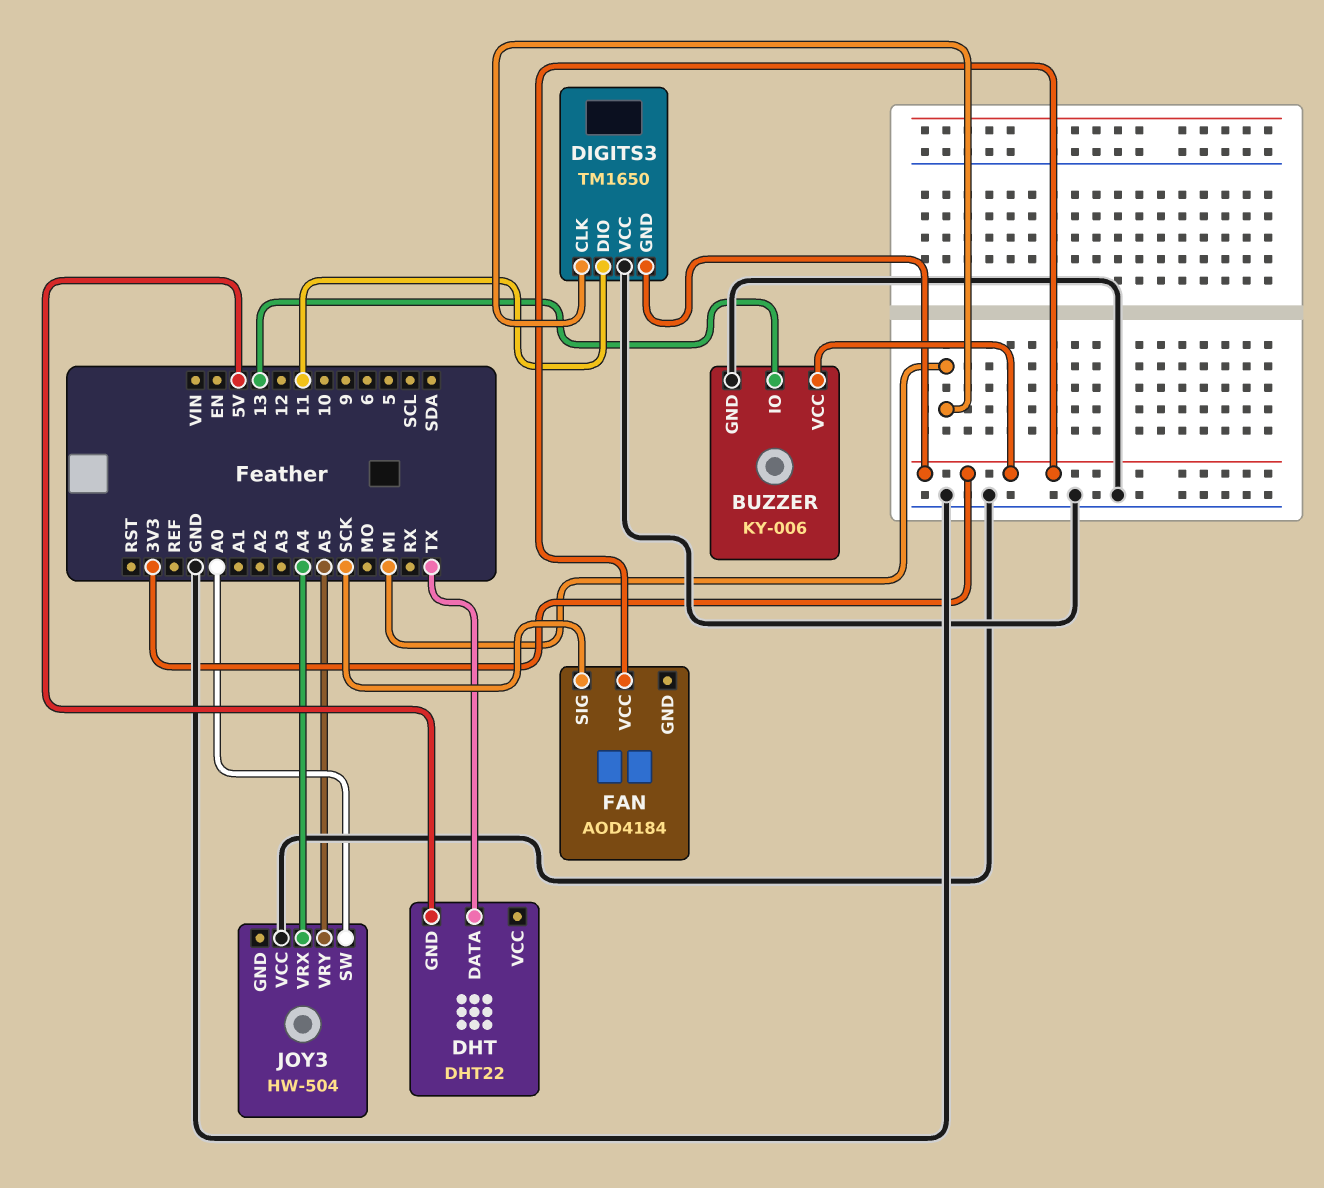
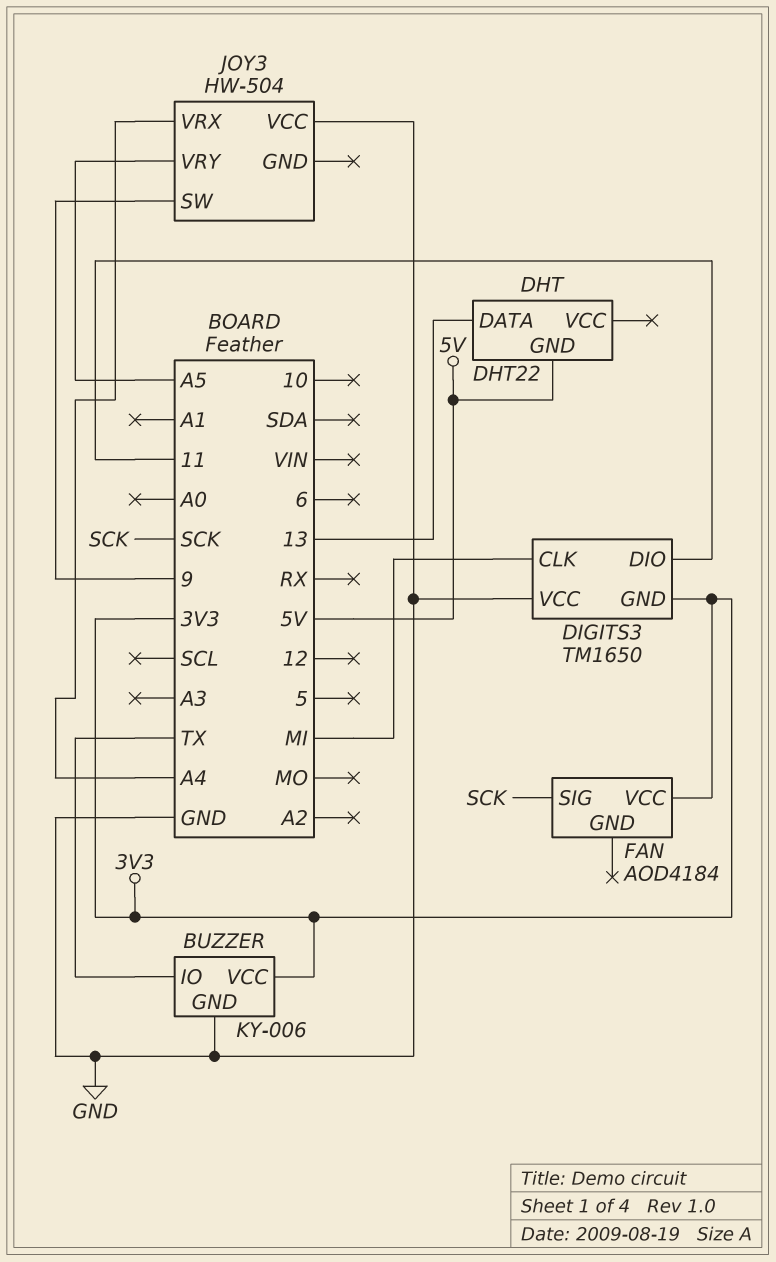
BUZZER pin IO: 13 -> TX
DHT pin DATA: TX -> 13
JOY3 pin SW: A0 -> 9

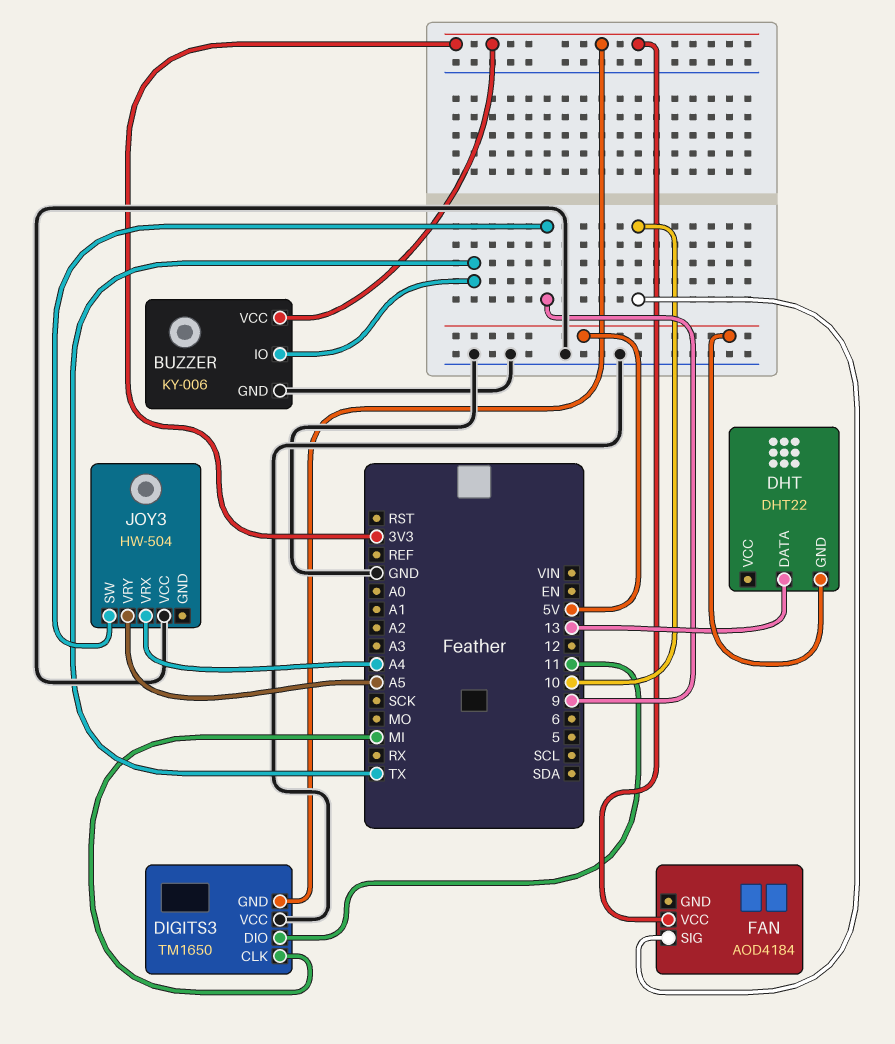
FAN pin SIG: SCK -> 10

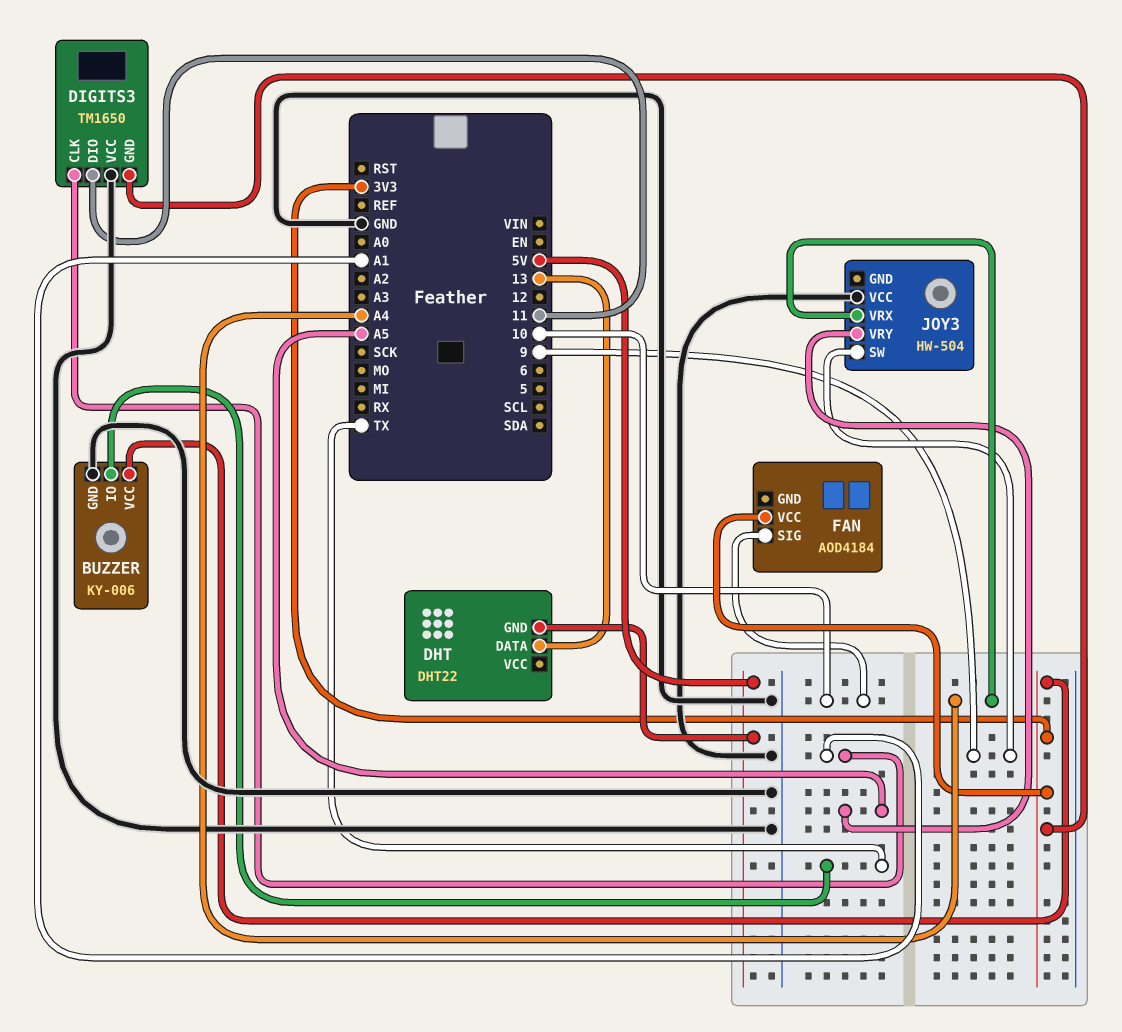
DIGITS3 pin CLK: MI -> A1

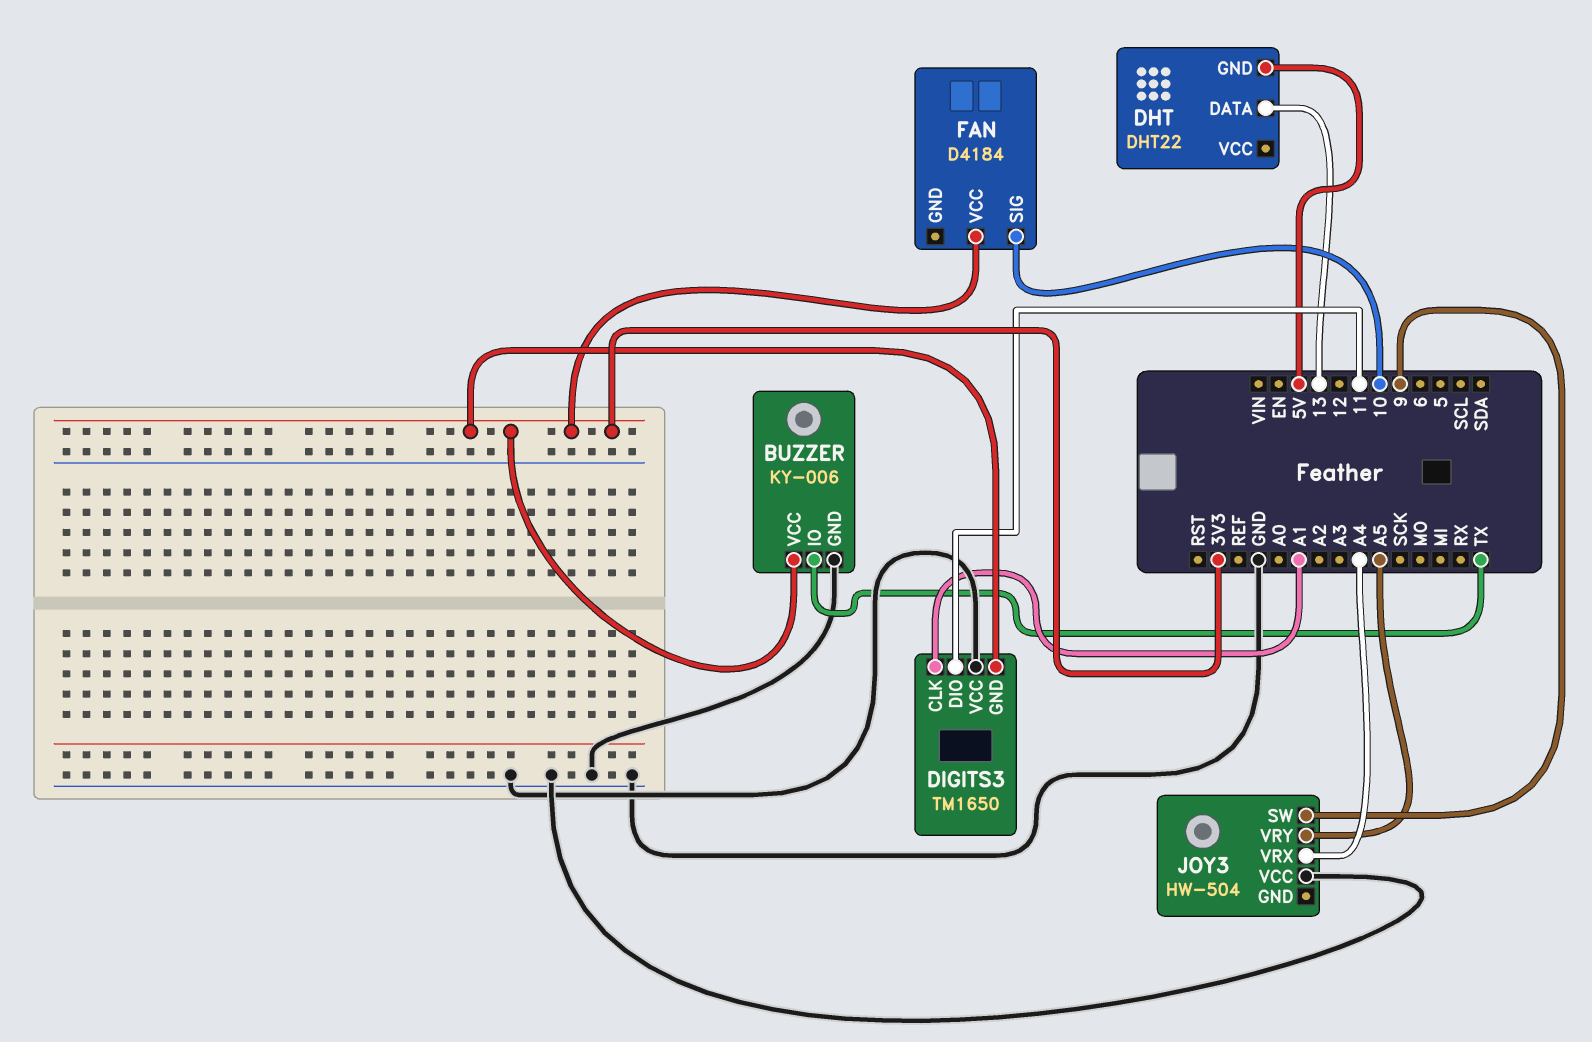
FAN: AOD4184 -> D4184

